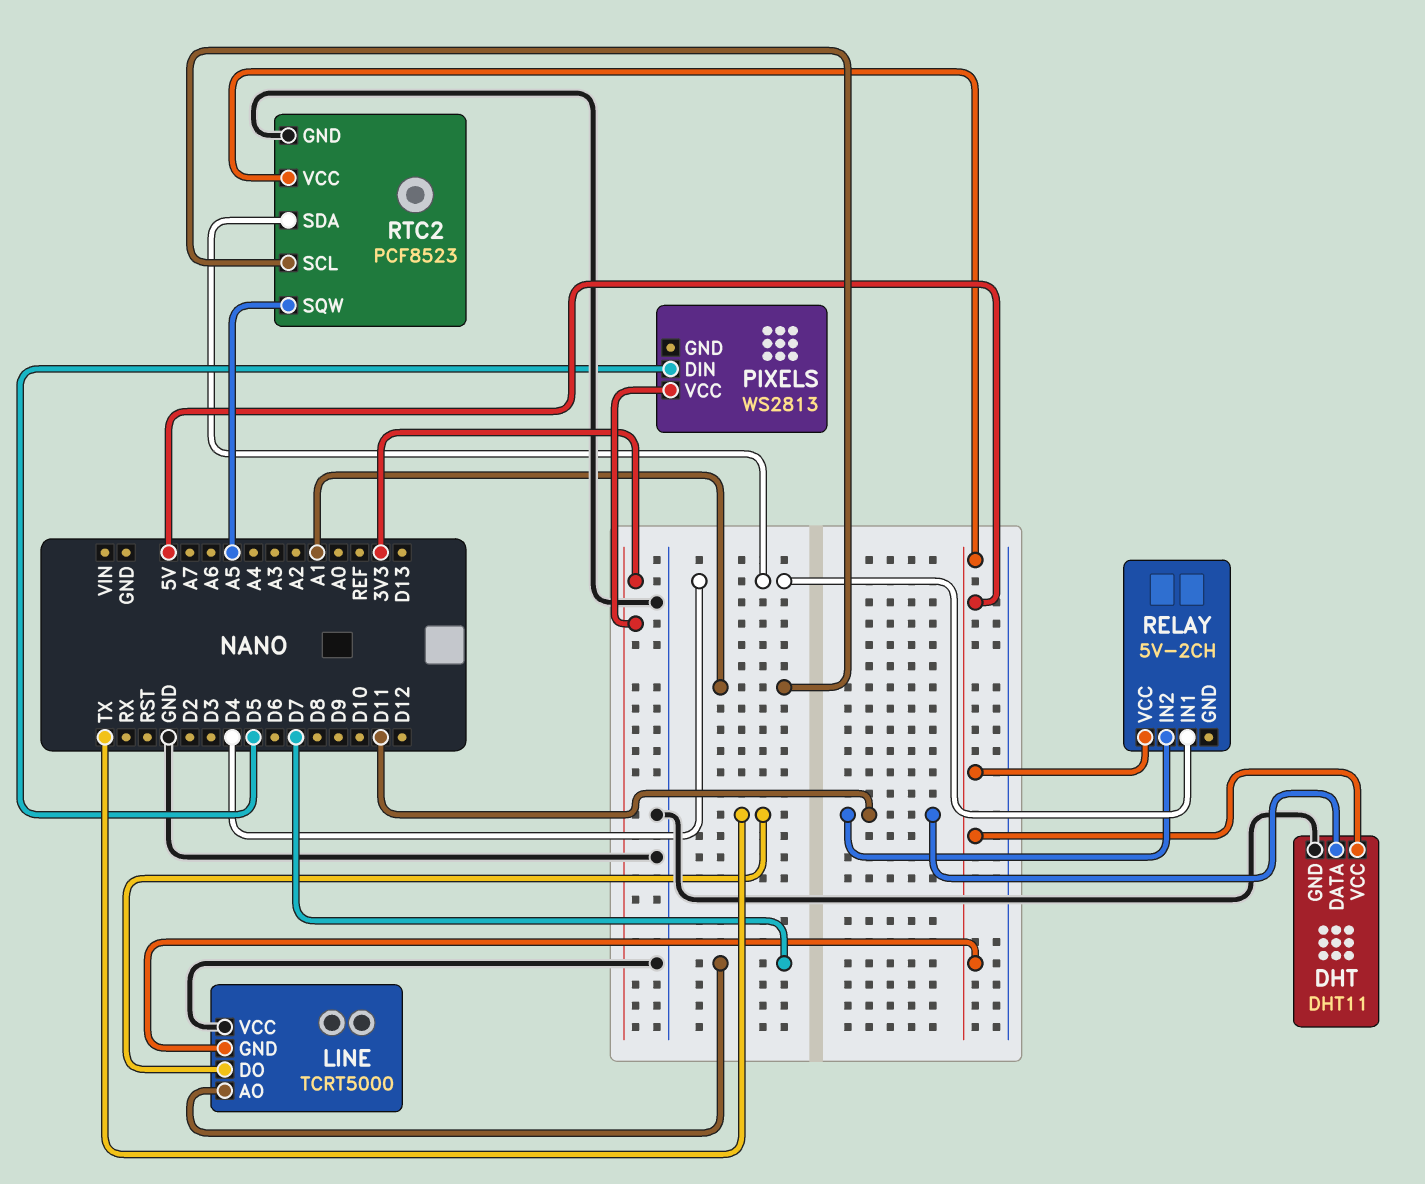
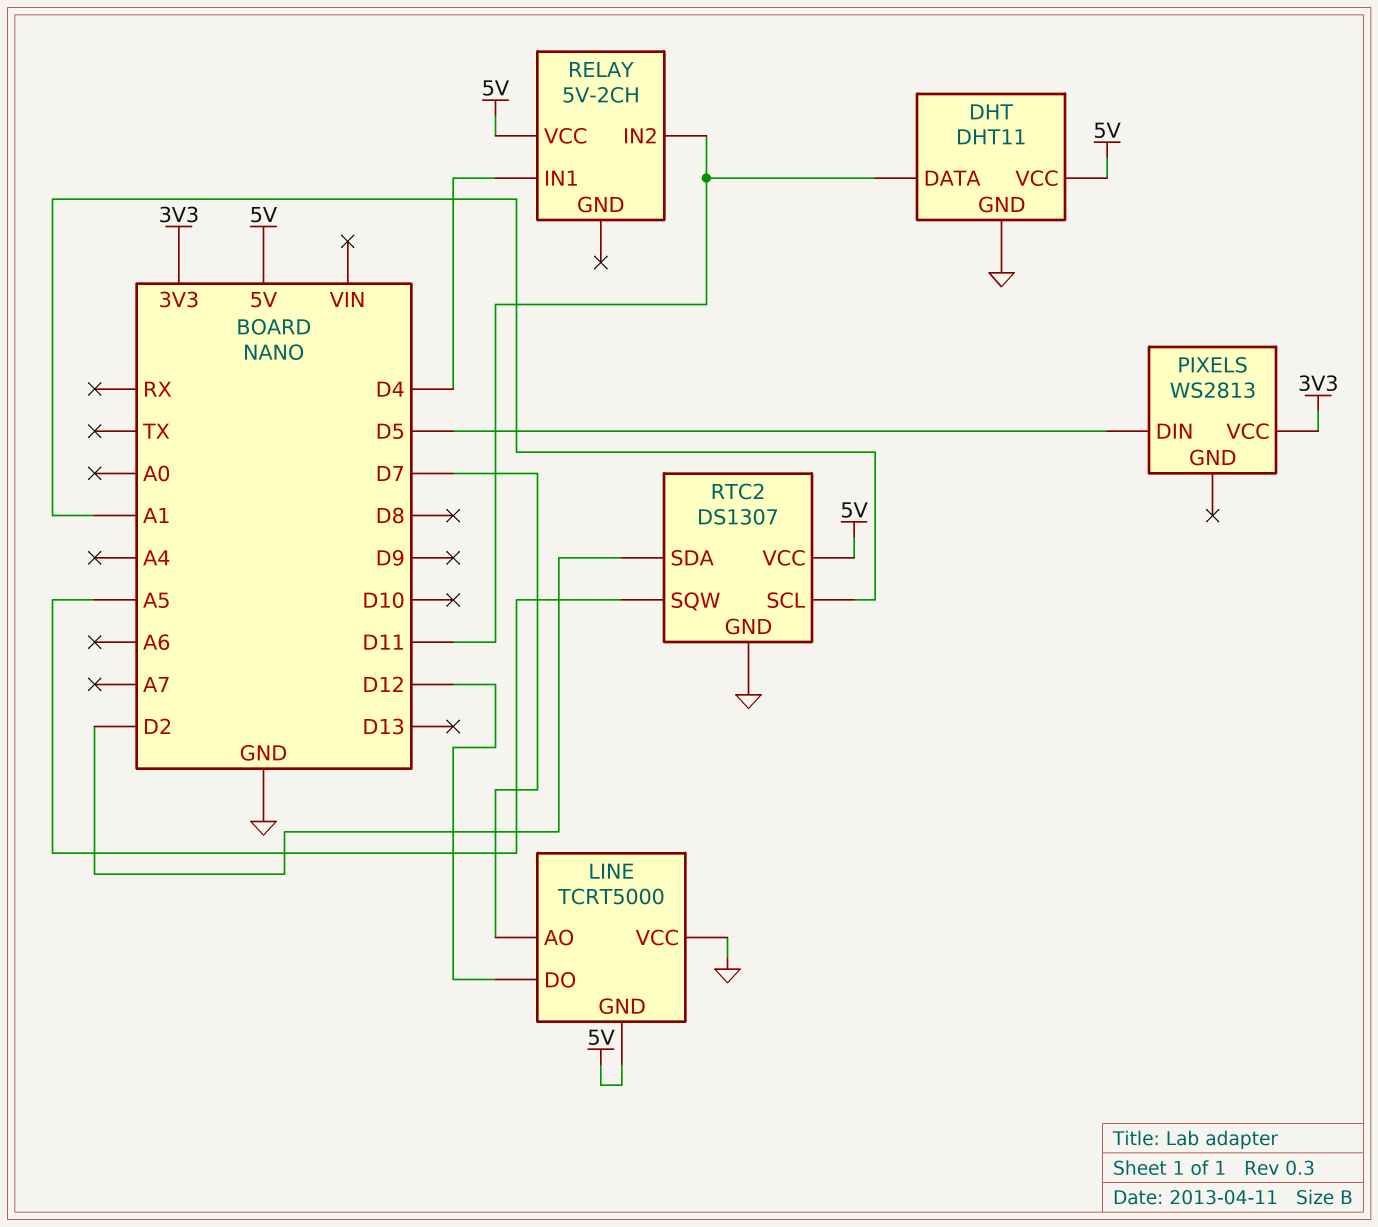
LINE pin DO: TX -> D12
RTC2: PCF8523 -> DS1307
RTC2 pin SDA: D4 -> D2

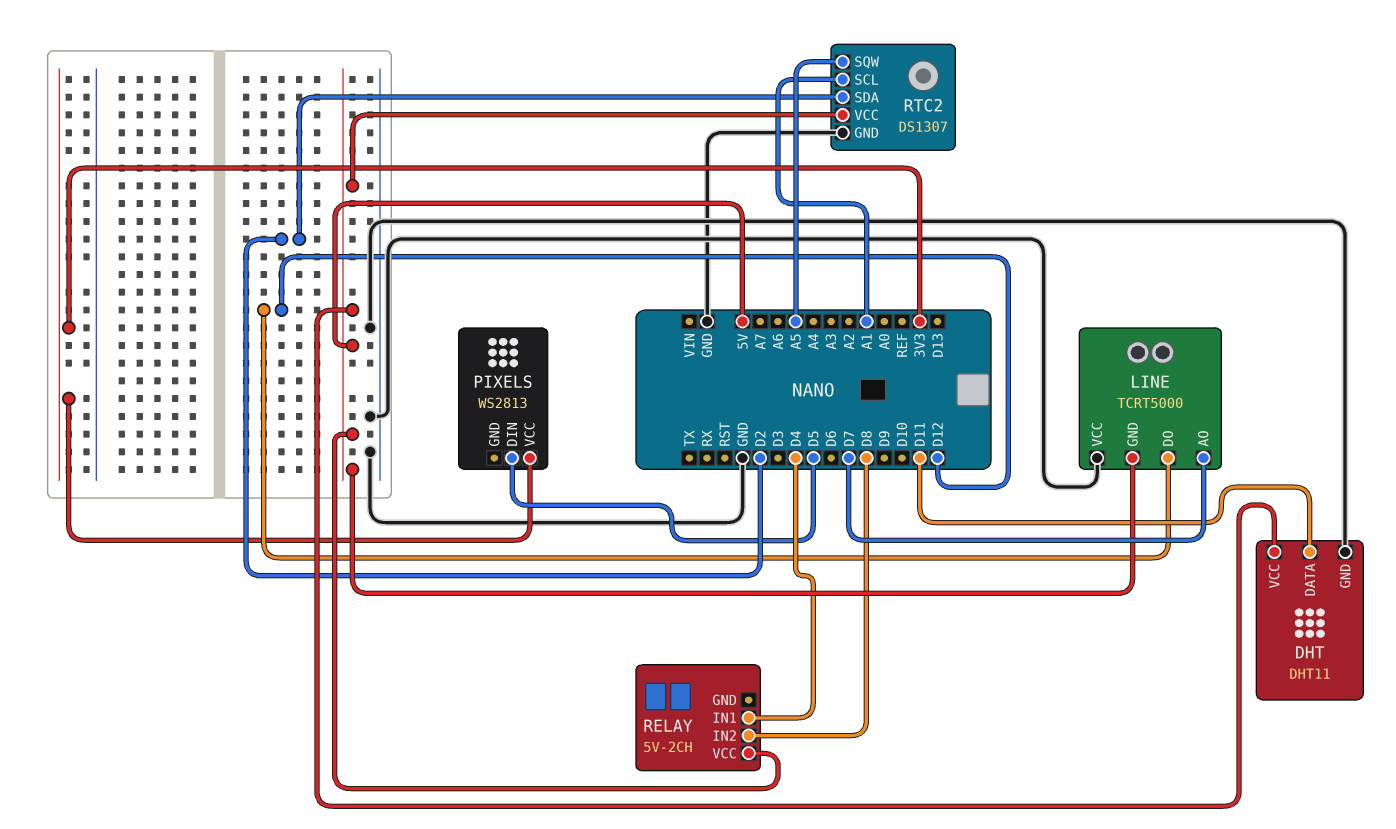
RELAY pin IN2: D11 -> D8

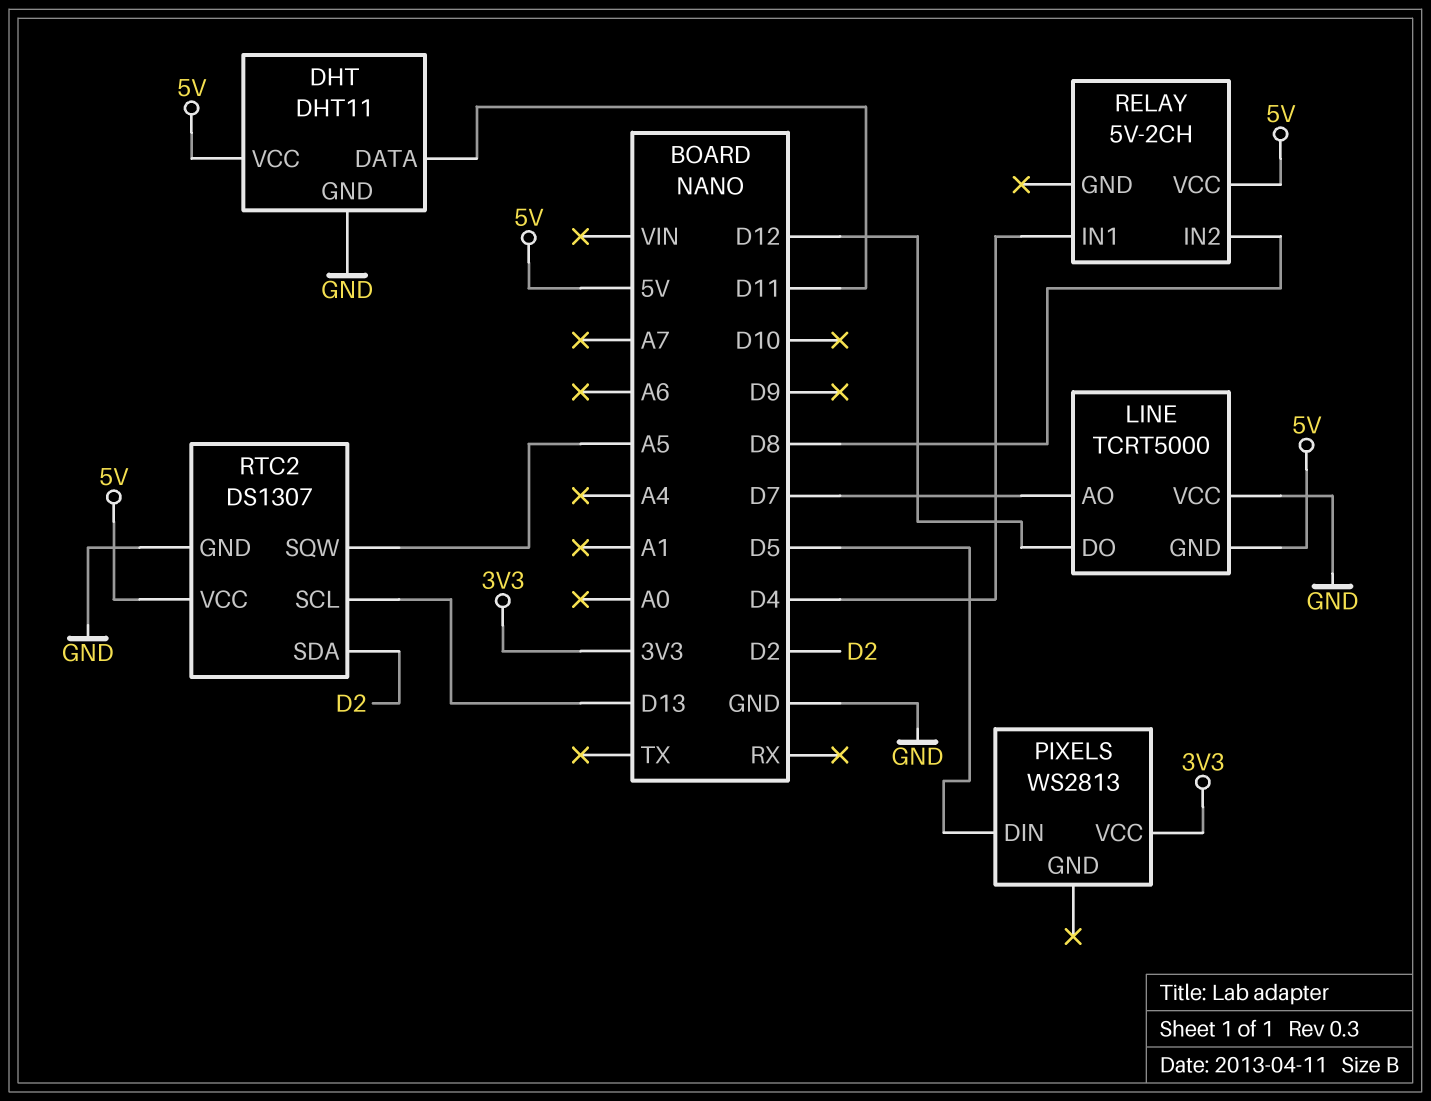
RTC2 pin SCL: A1 -> D13

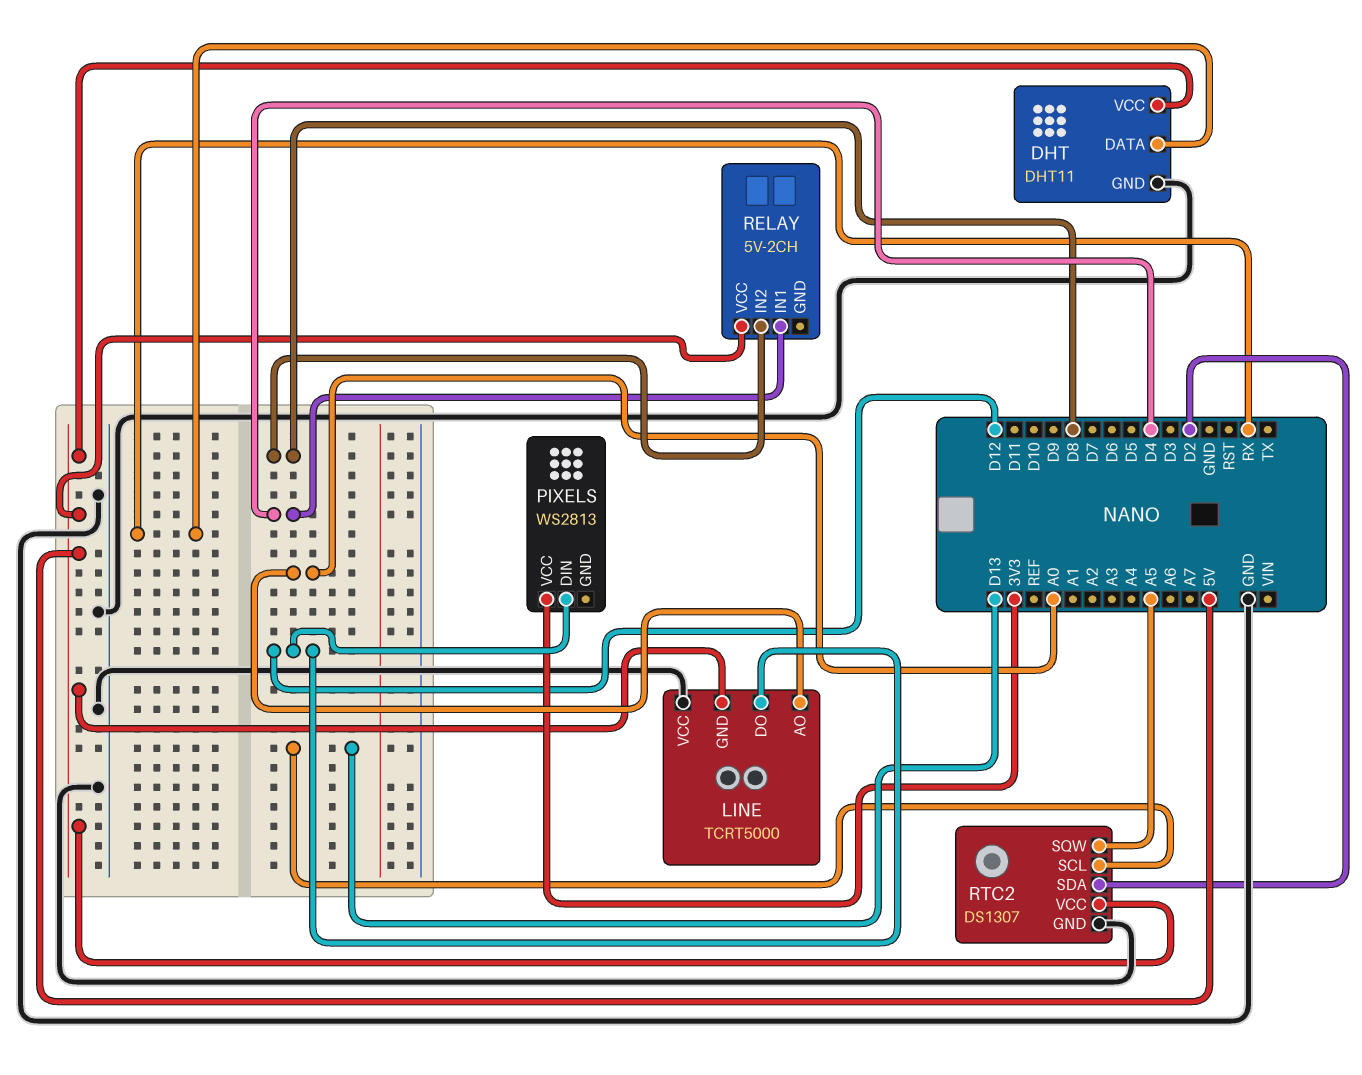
DHT pin DATA: D11 -> RX
LINE pin AO: D7 -> A0
PIXELS pin DIN: D5 -> D12

